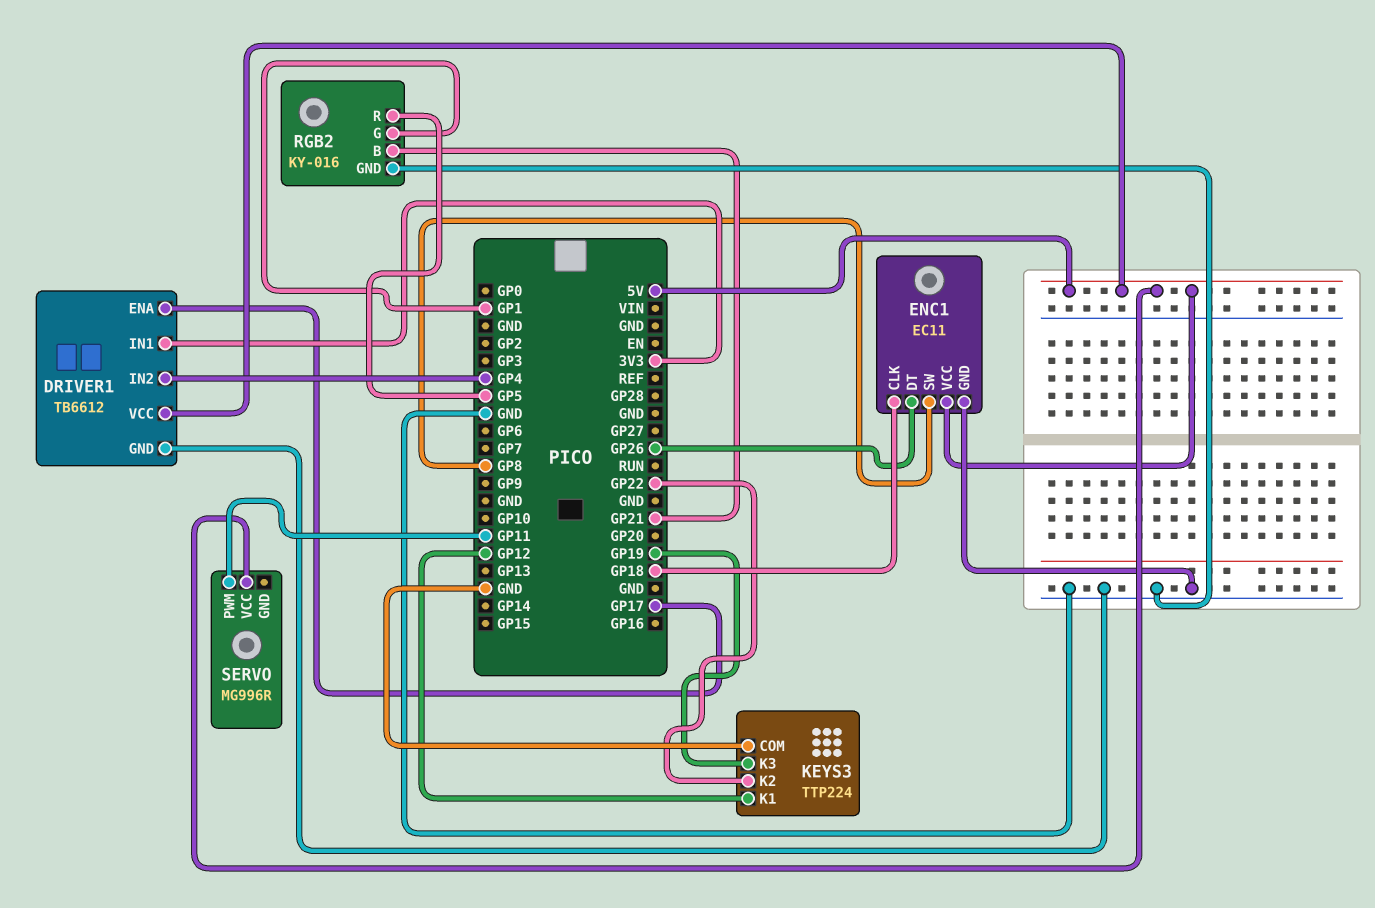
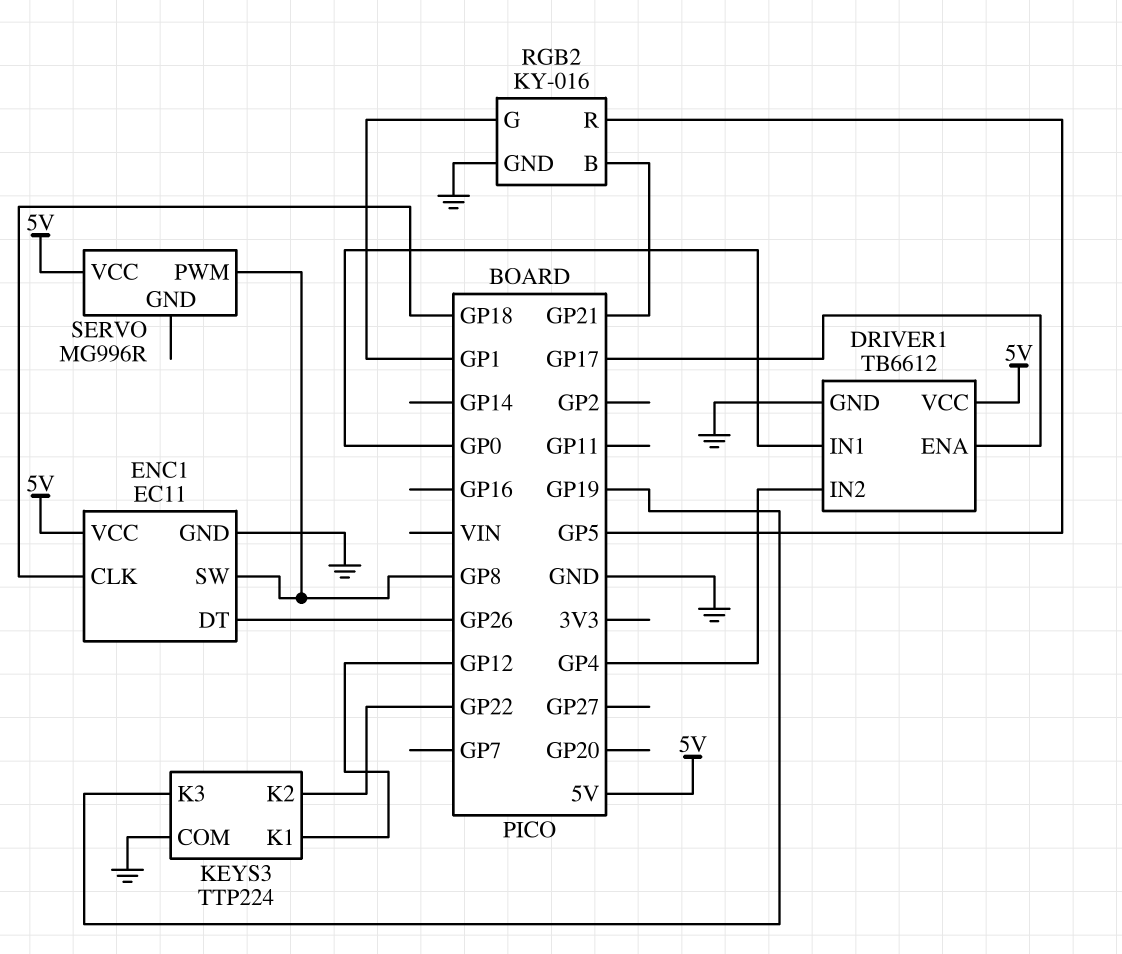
DRIVER1 pin IN1: 3V3 -> GP0
SERVO pin PWM: GP11 -> GP8

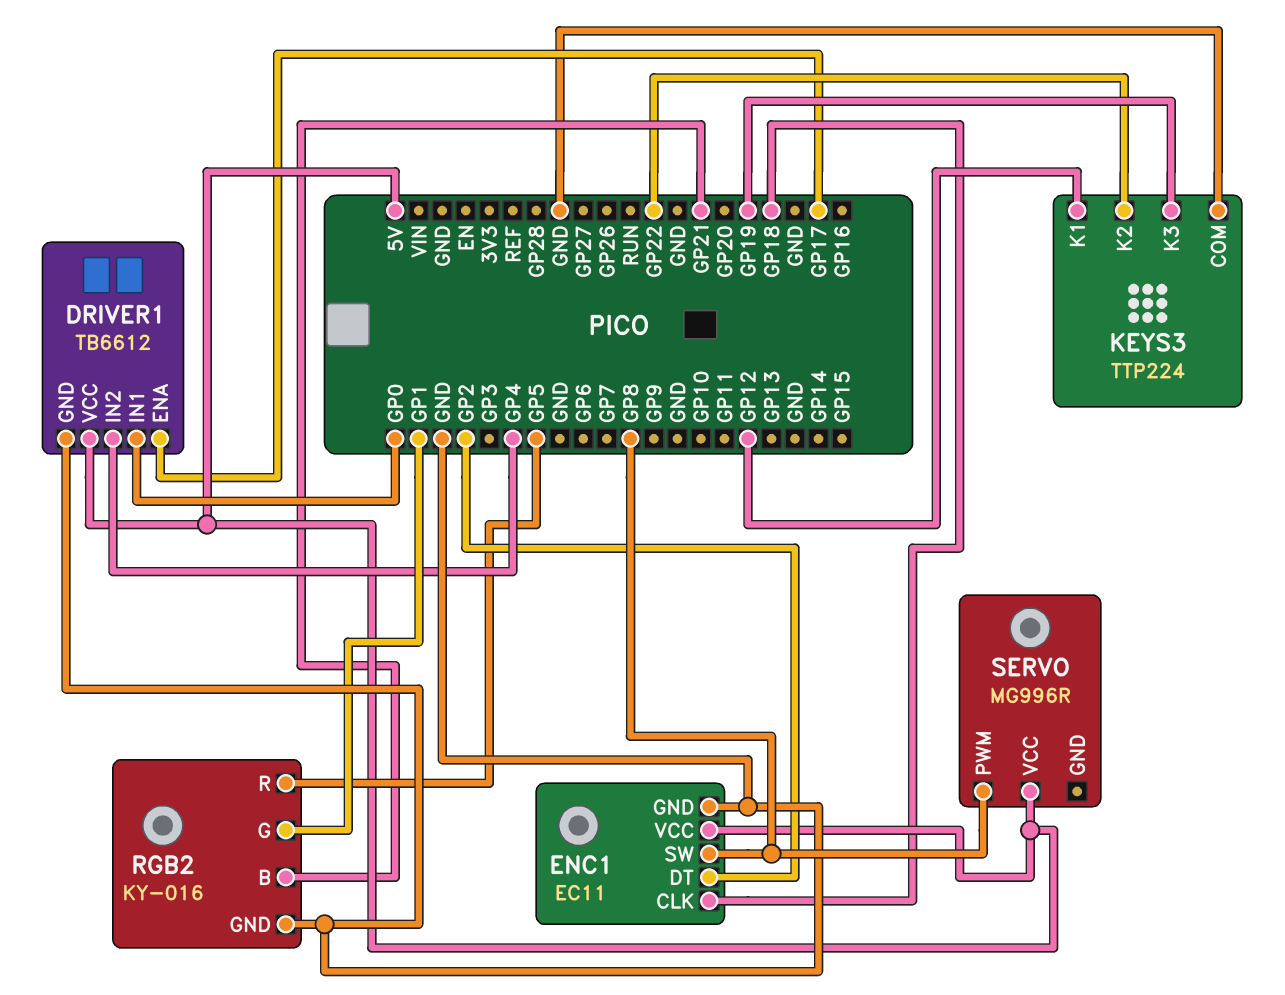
ENC1 pin DT: GP26 -> GP2

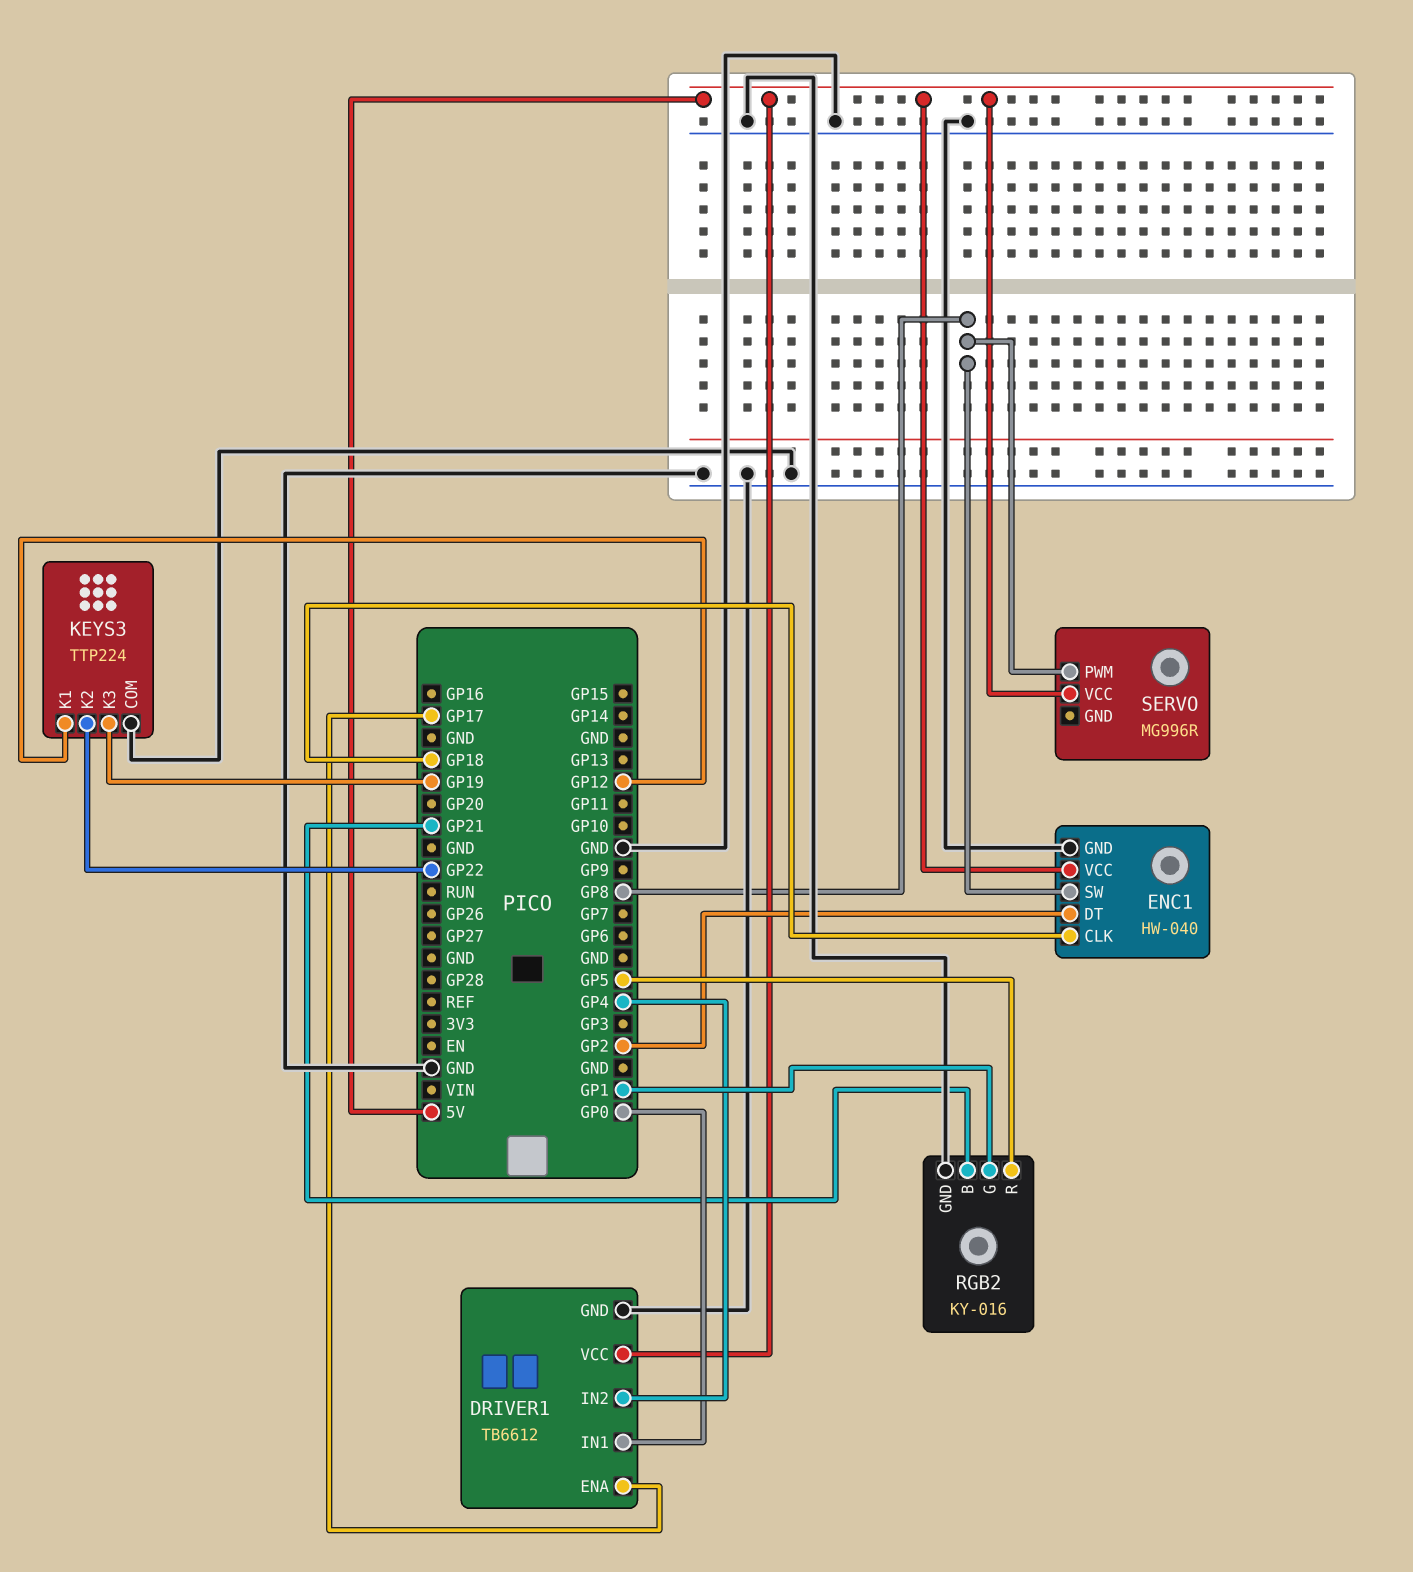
ENC1: EC11 -> HW-040

